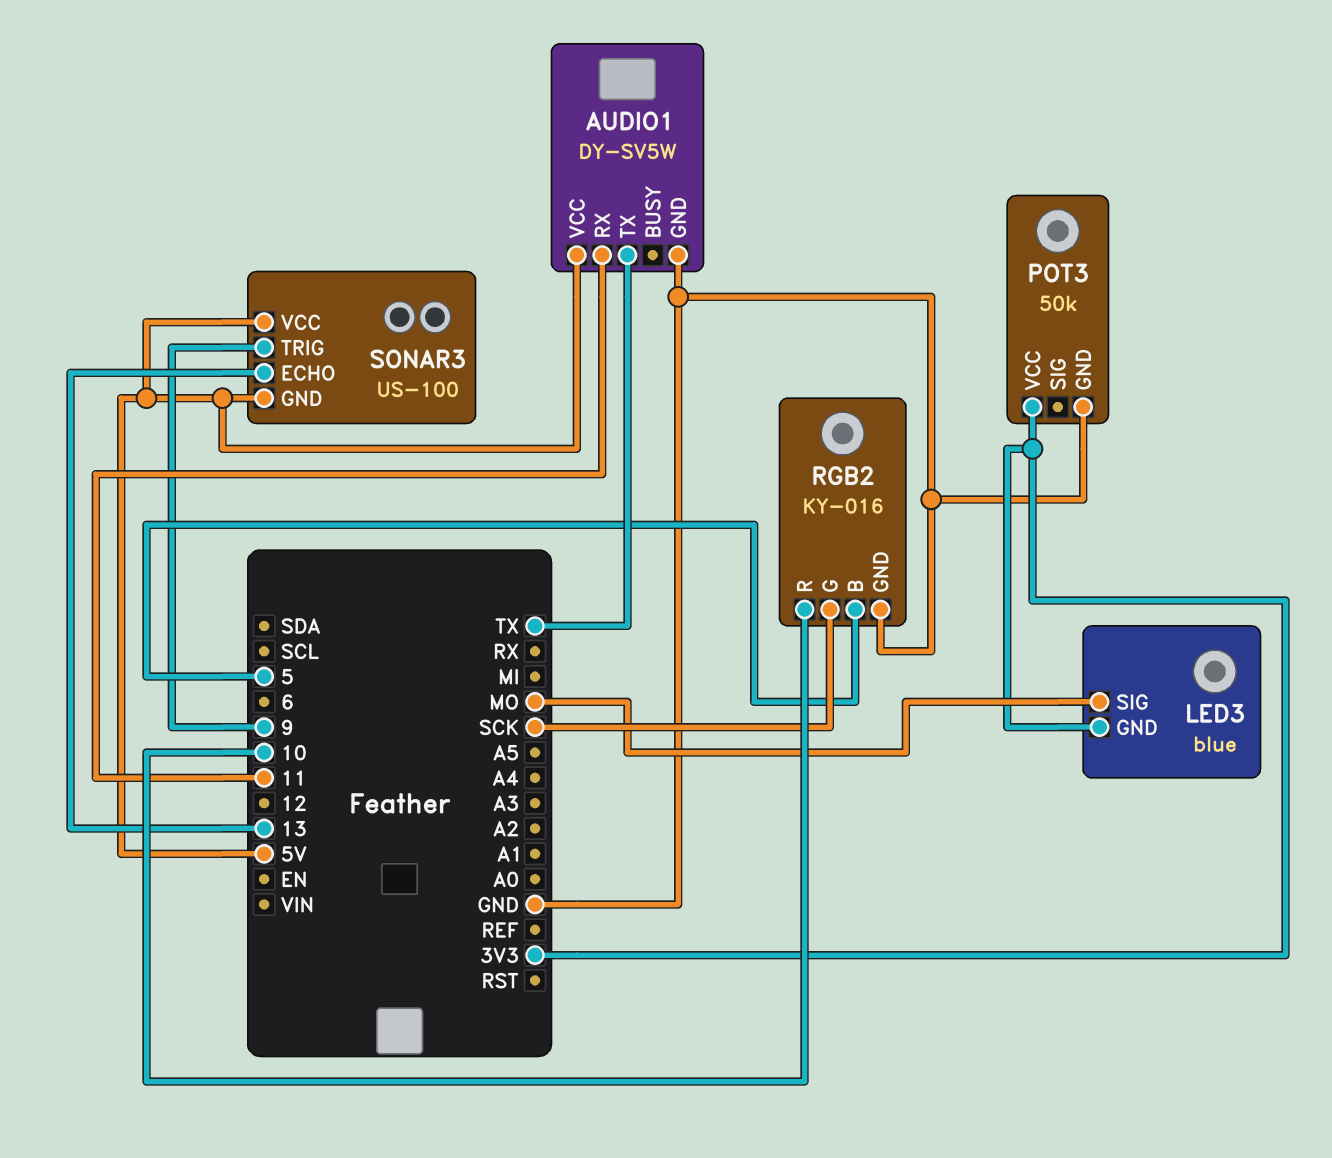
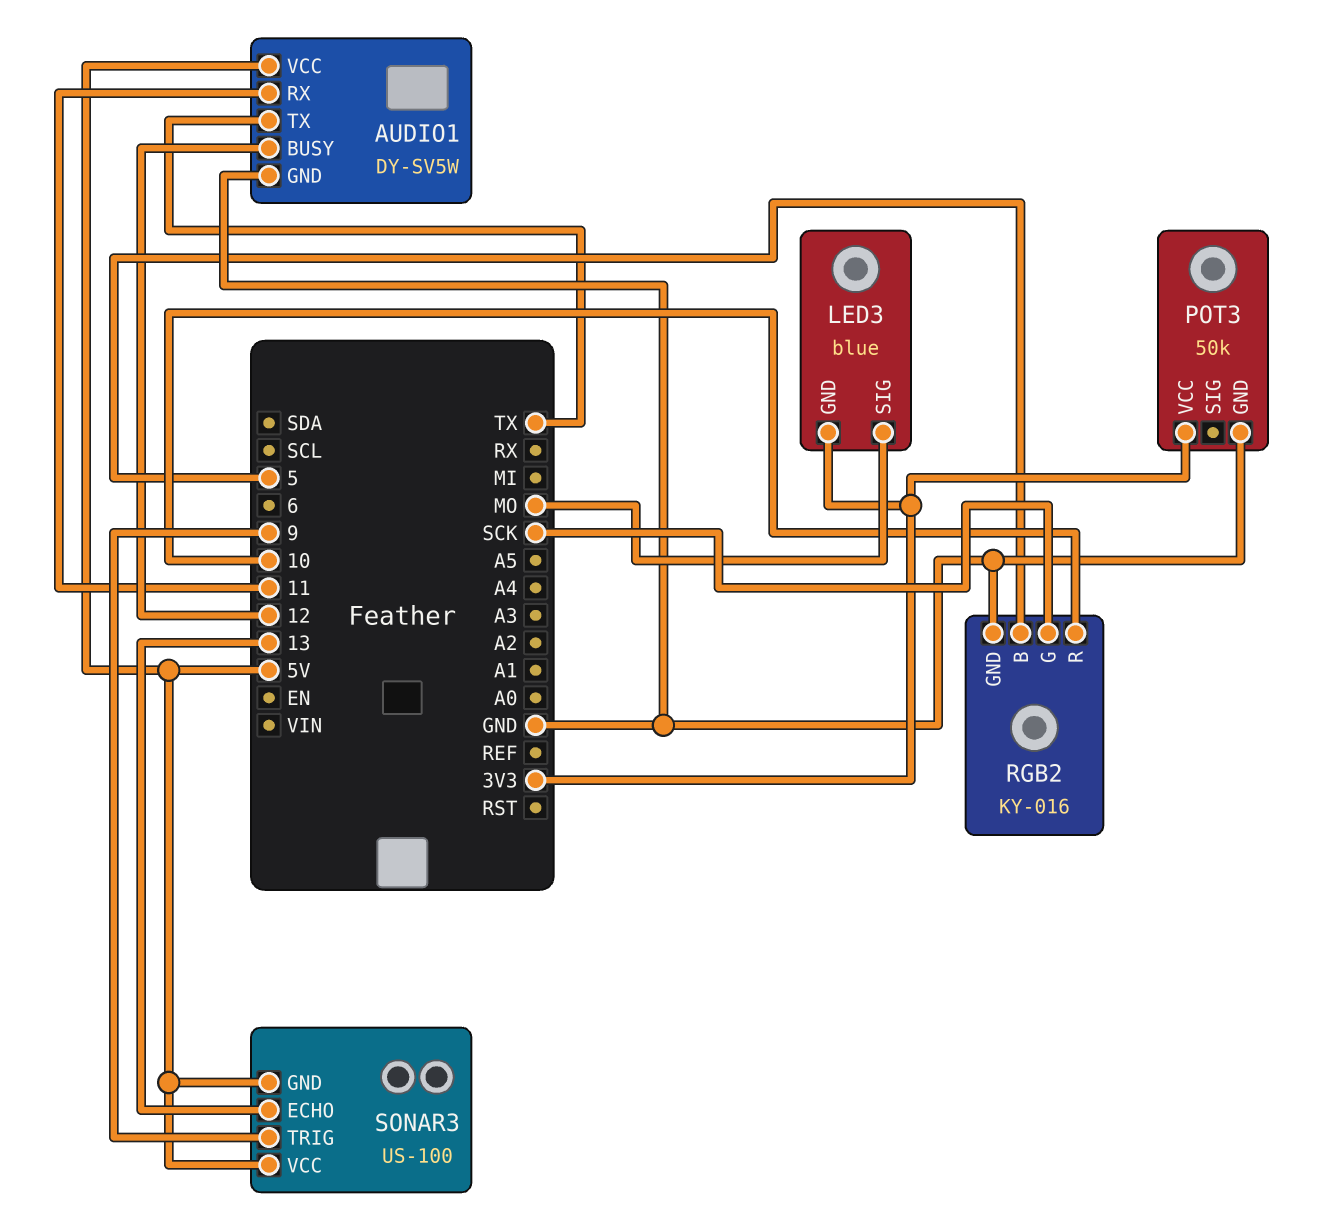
AUDIO1 pin BUSY: none -> 12

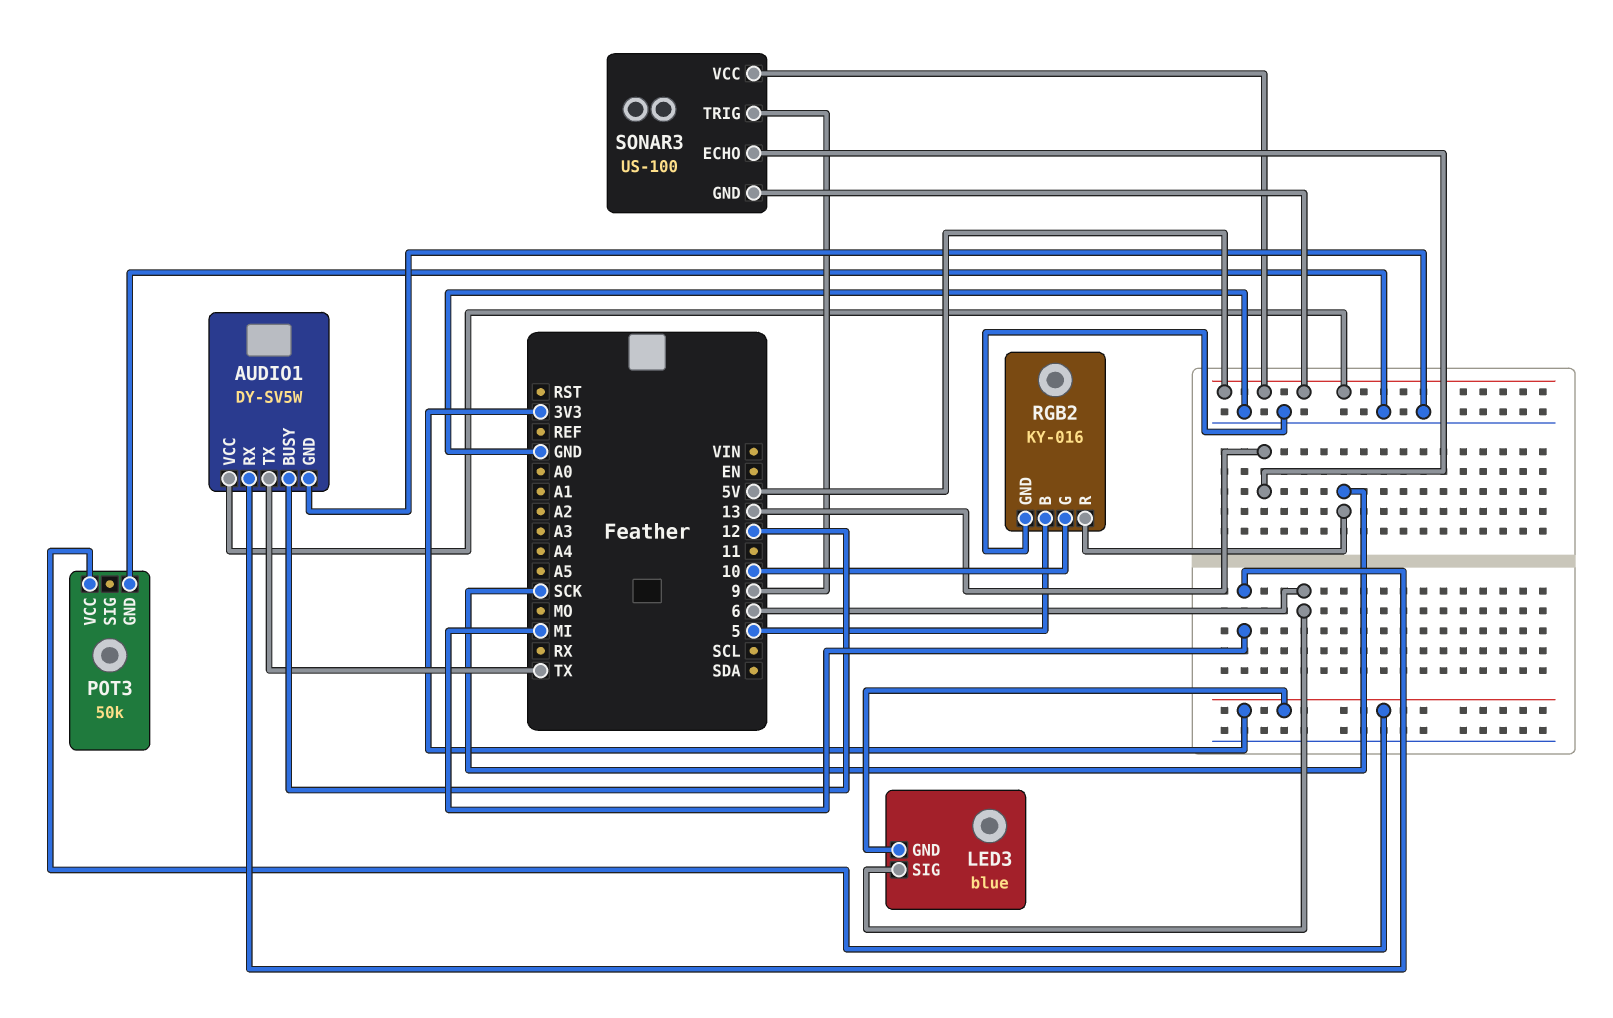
AUDIO1 pin RX: 11 -> MI
LED3 pin SIG: MO -> 6
RGB2 pin G: SCK -> 10
RGB2 pin R: 10 -> SCK

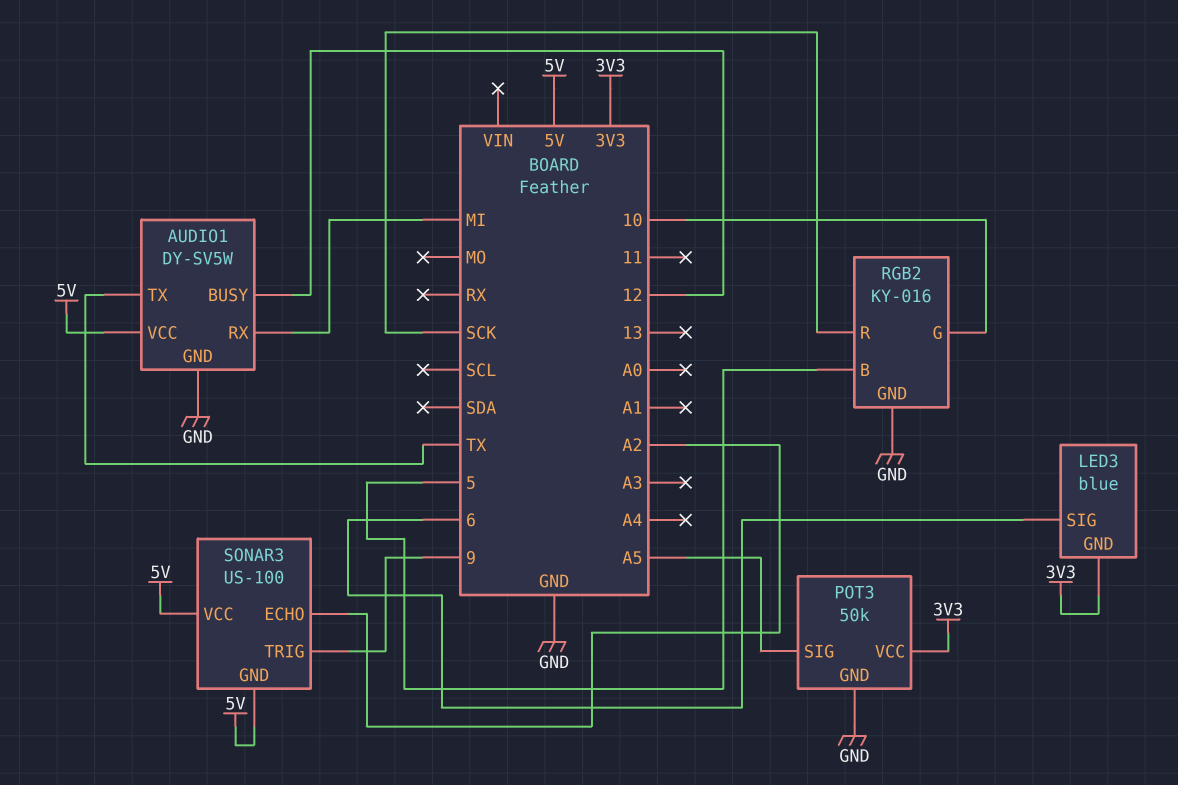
POT3 pin SIG: none -> A5
SONAR3 pin ECHO: 13 -> A2

